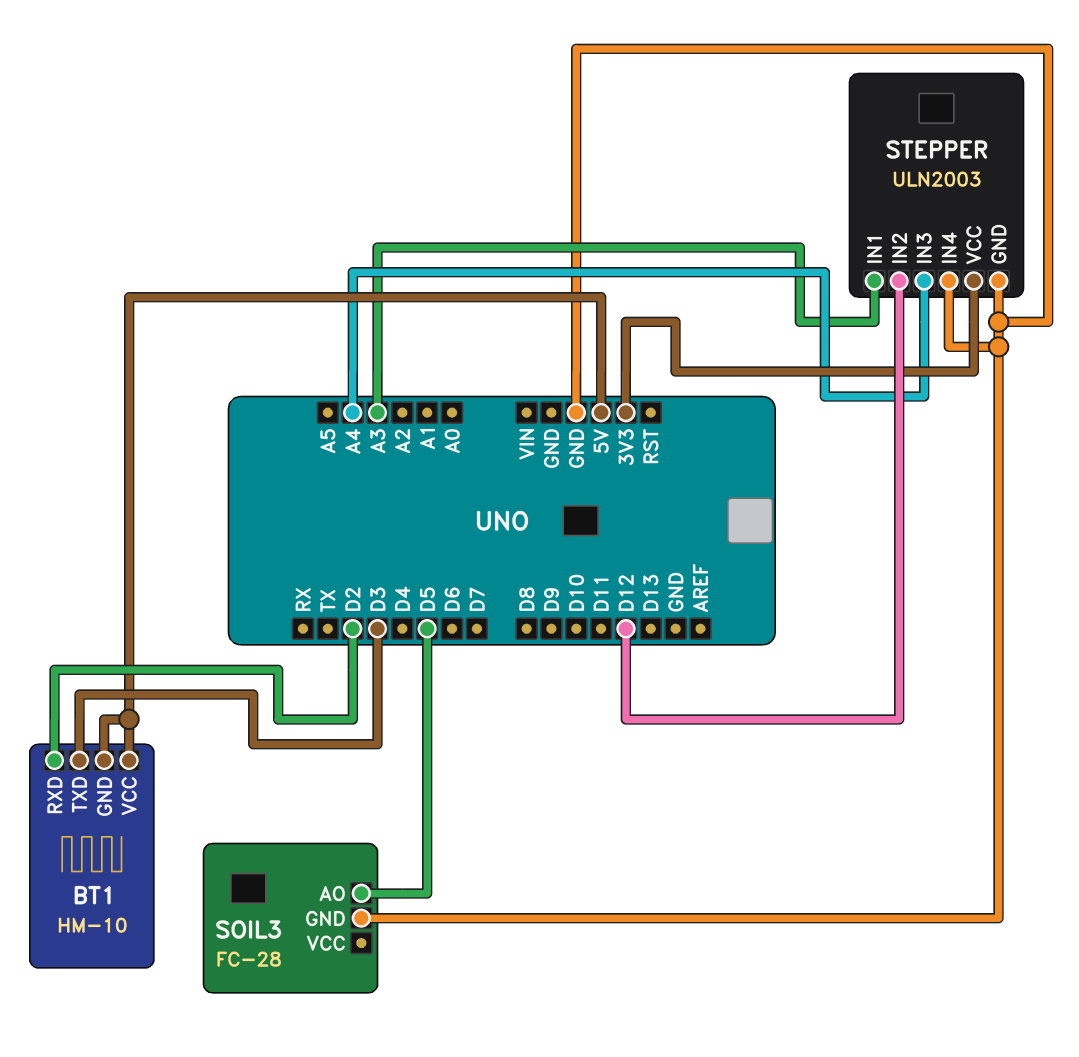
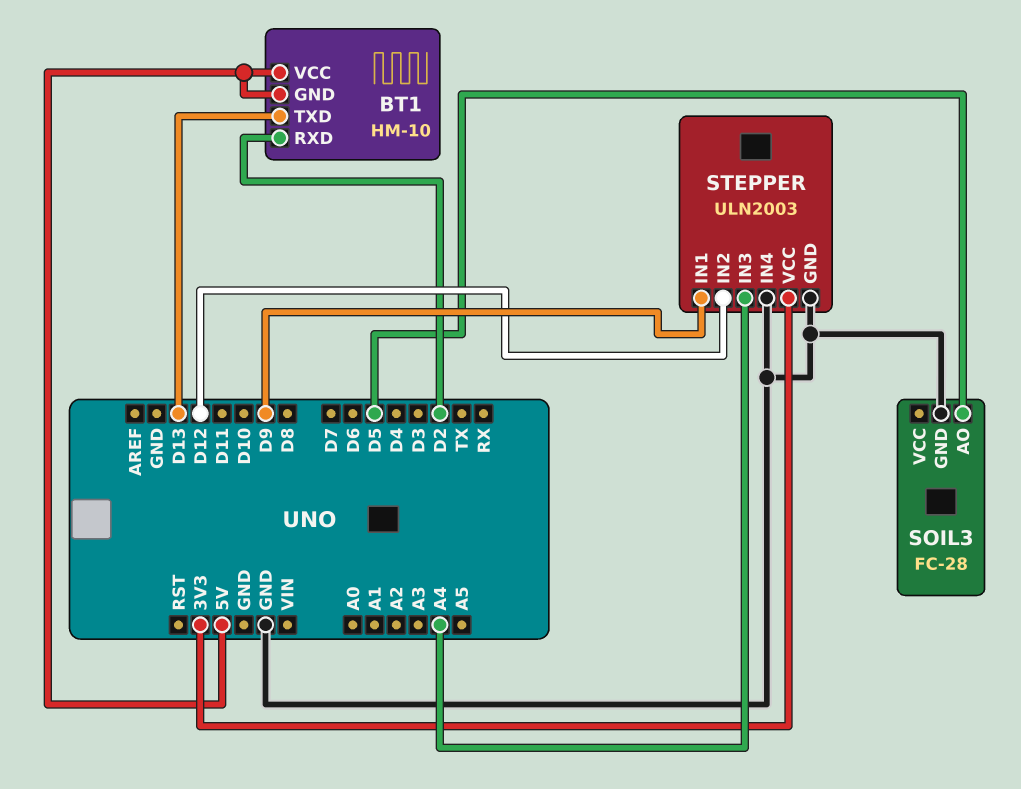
BT1 pin TXD: D3 -> D13
STEPPER pin IN1: A3 -> D9

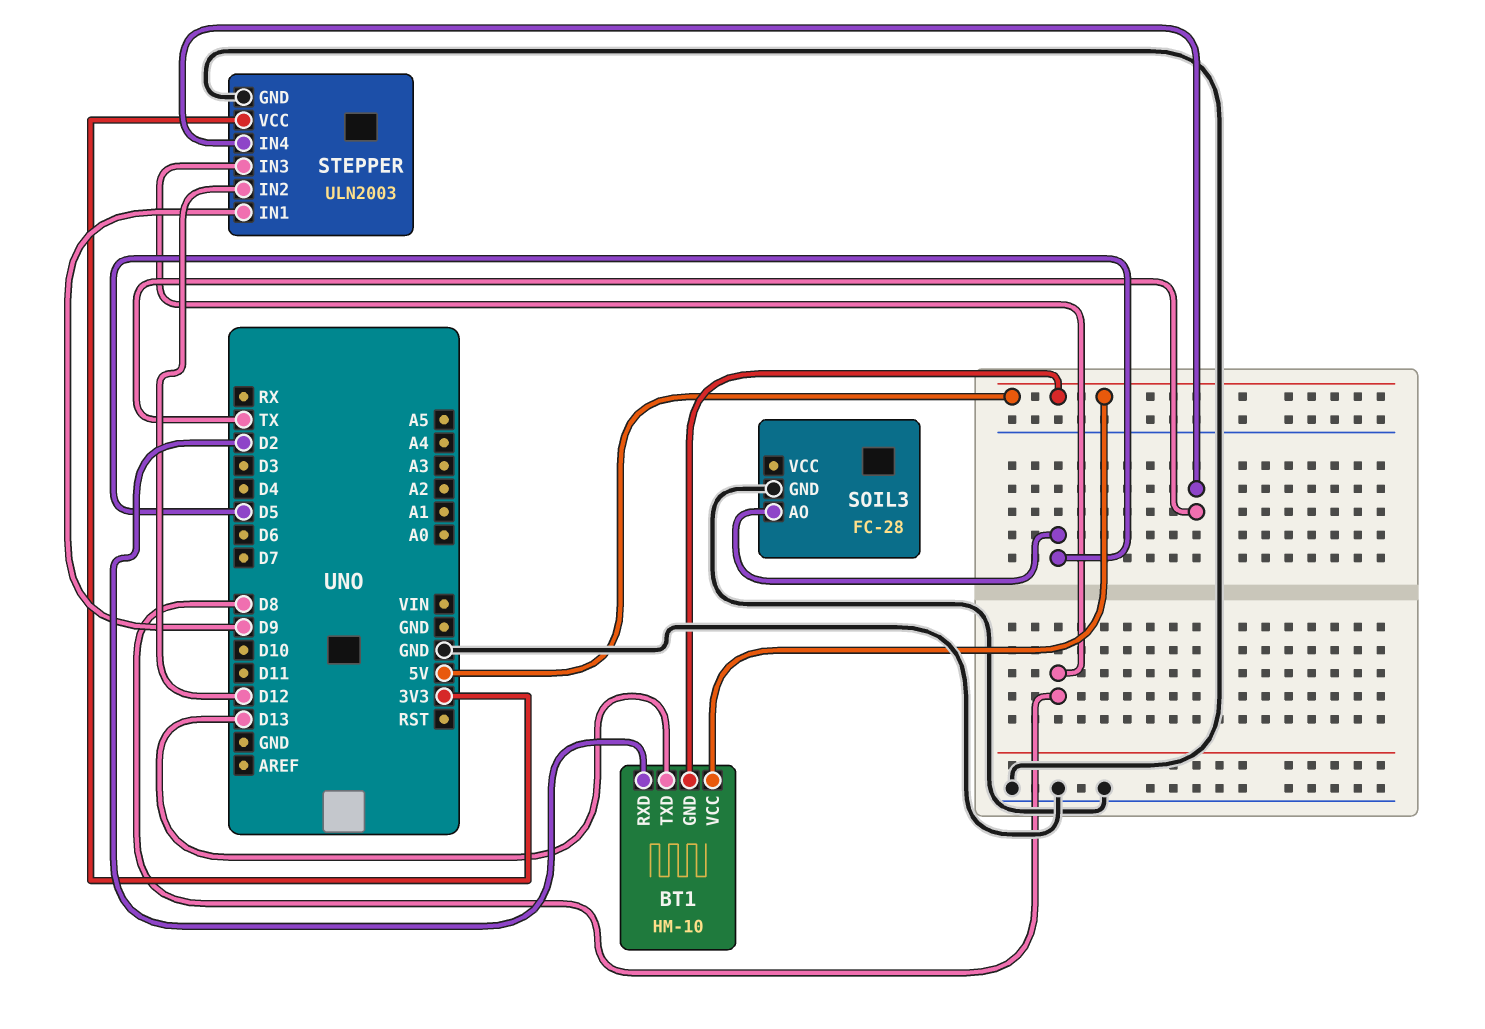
STEPPER pin IN3: A4 -> D8
STEPPER pin IN4: GND -> TX

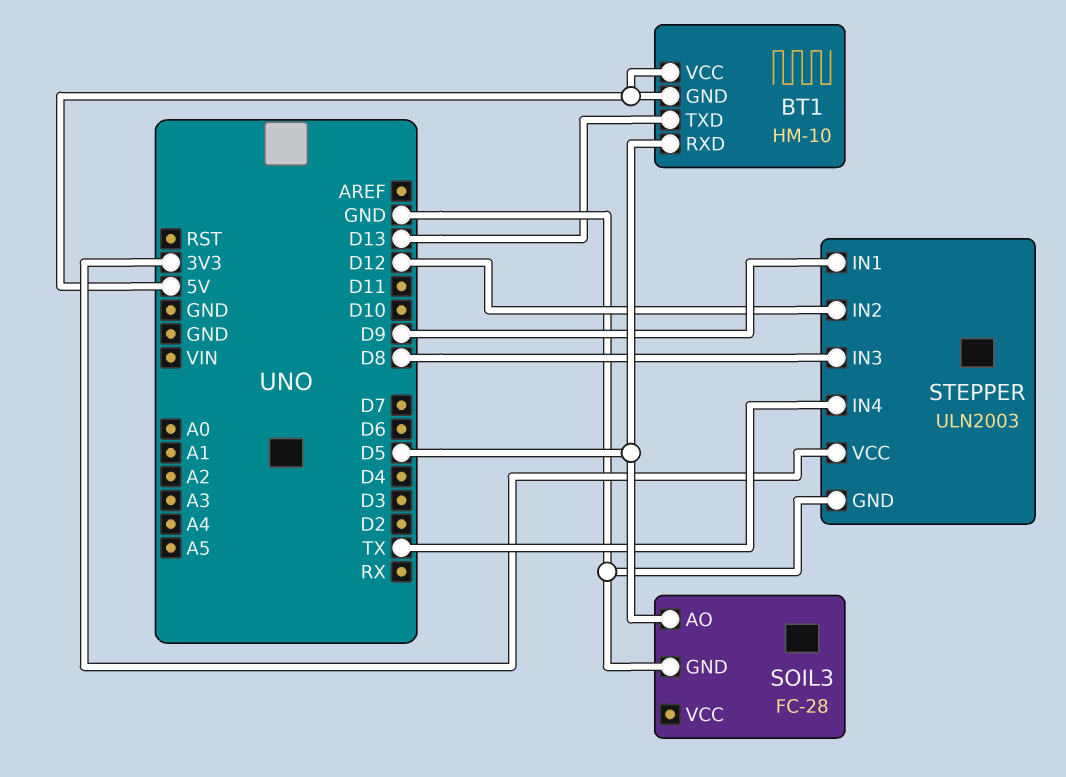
BT1 pin RXD: D2 -> D5

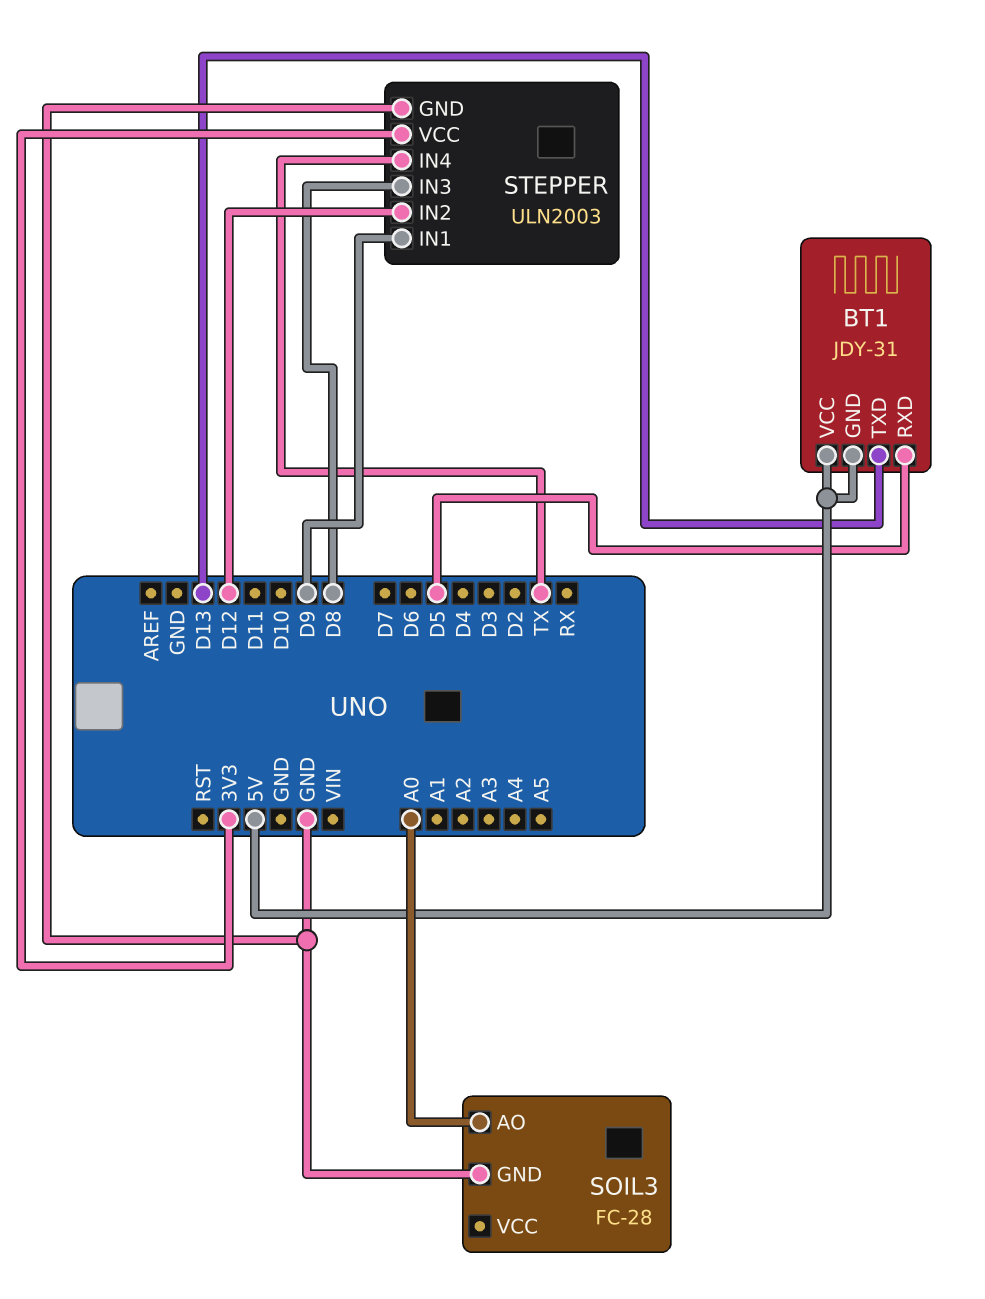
BT1: HM-10 -> JDY-31
SOIL3 pin AO: D5 -> A0

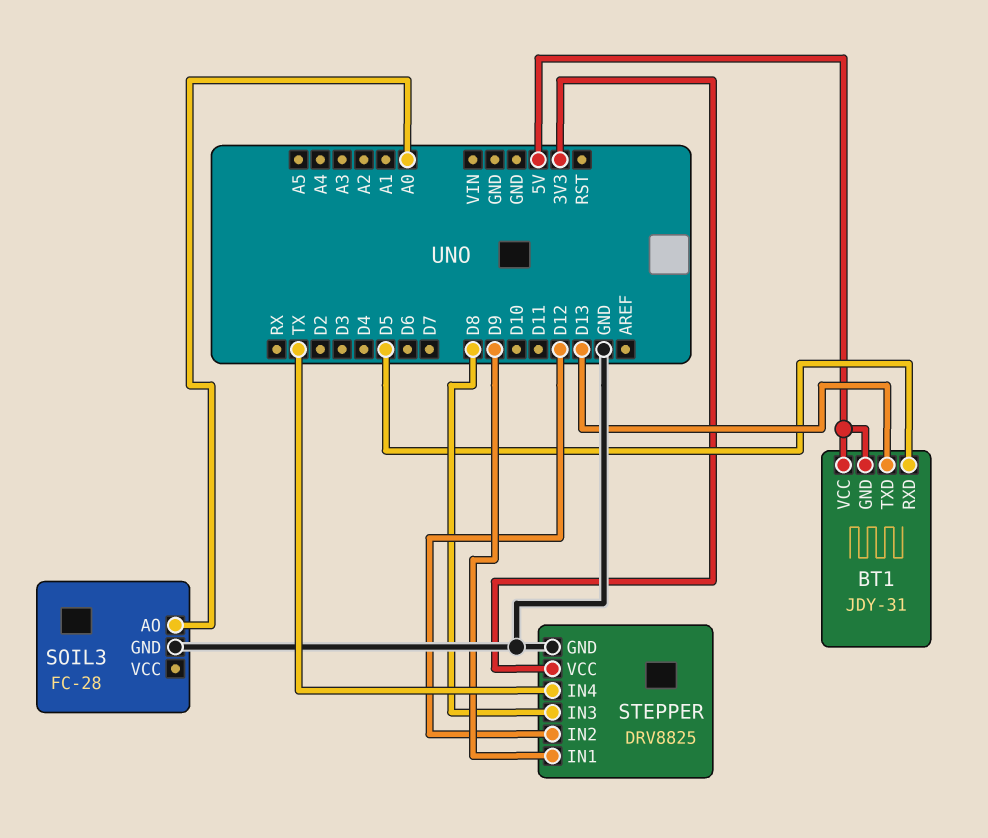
STEPPER: ULN2003 -> DRV8825

